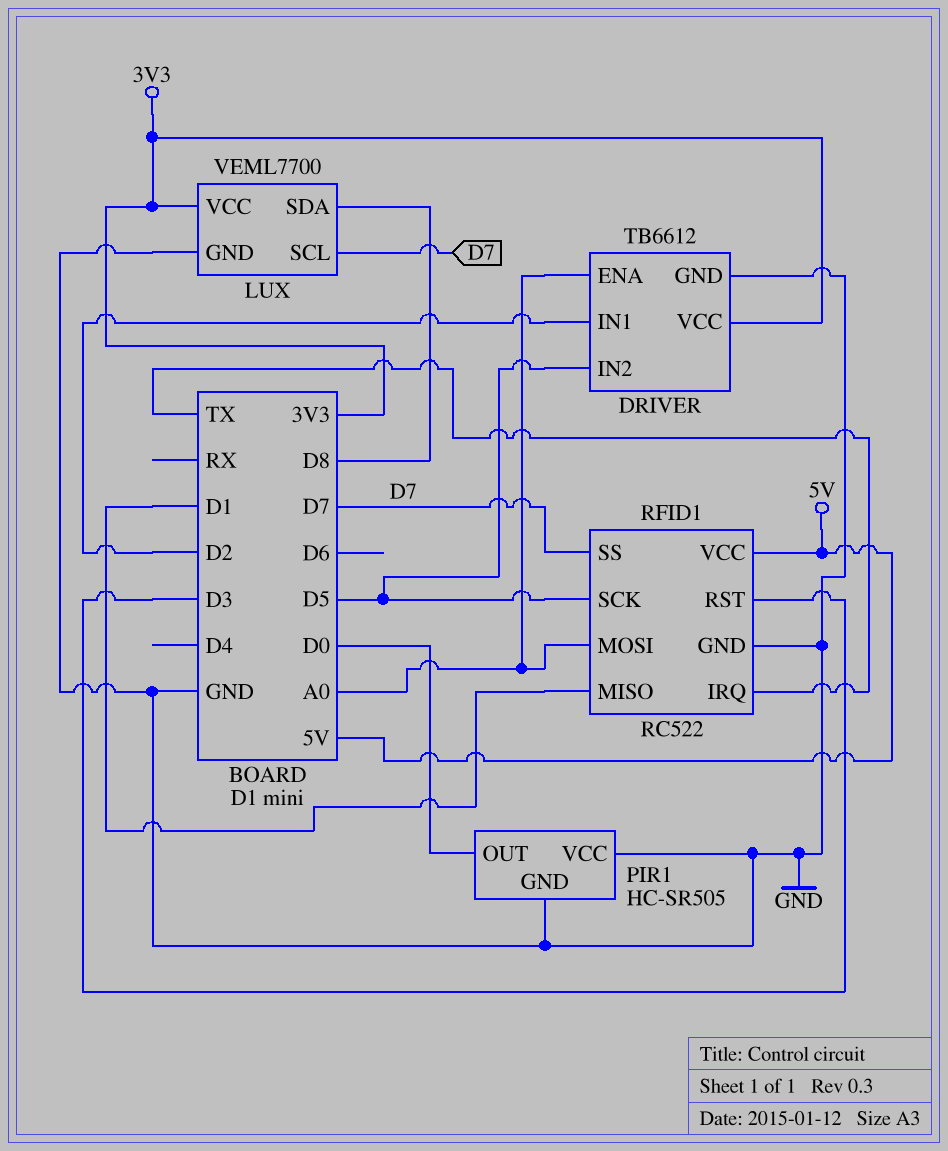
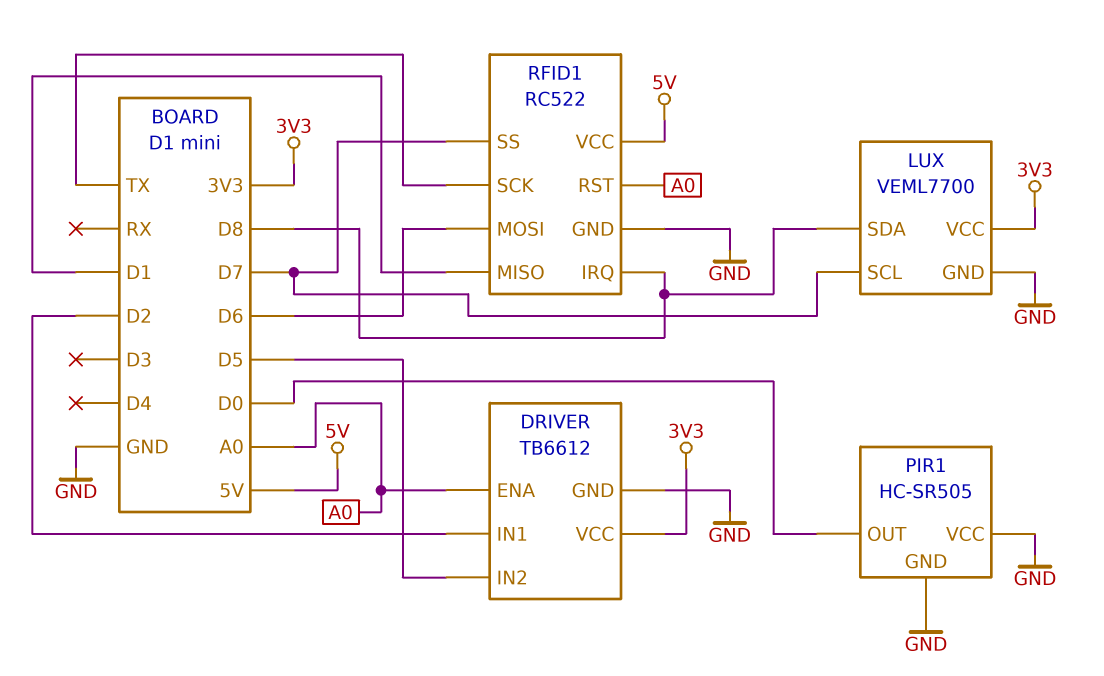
RFID1 pin IRQ: TX -> D8
RFID1 pin MOSI: A0 -> D6
RFID1 pin RST: D3 -> A0
RFID1 pin SCK: D5 -> TX

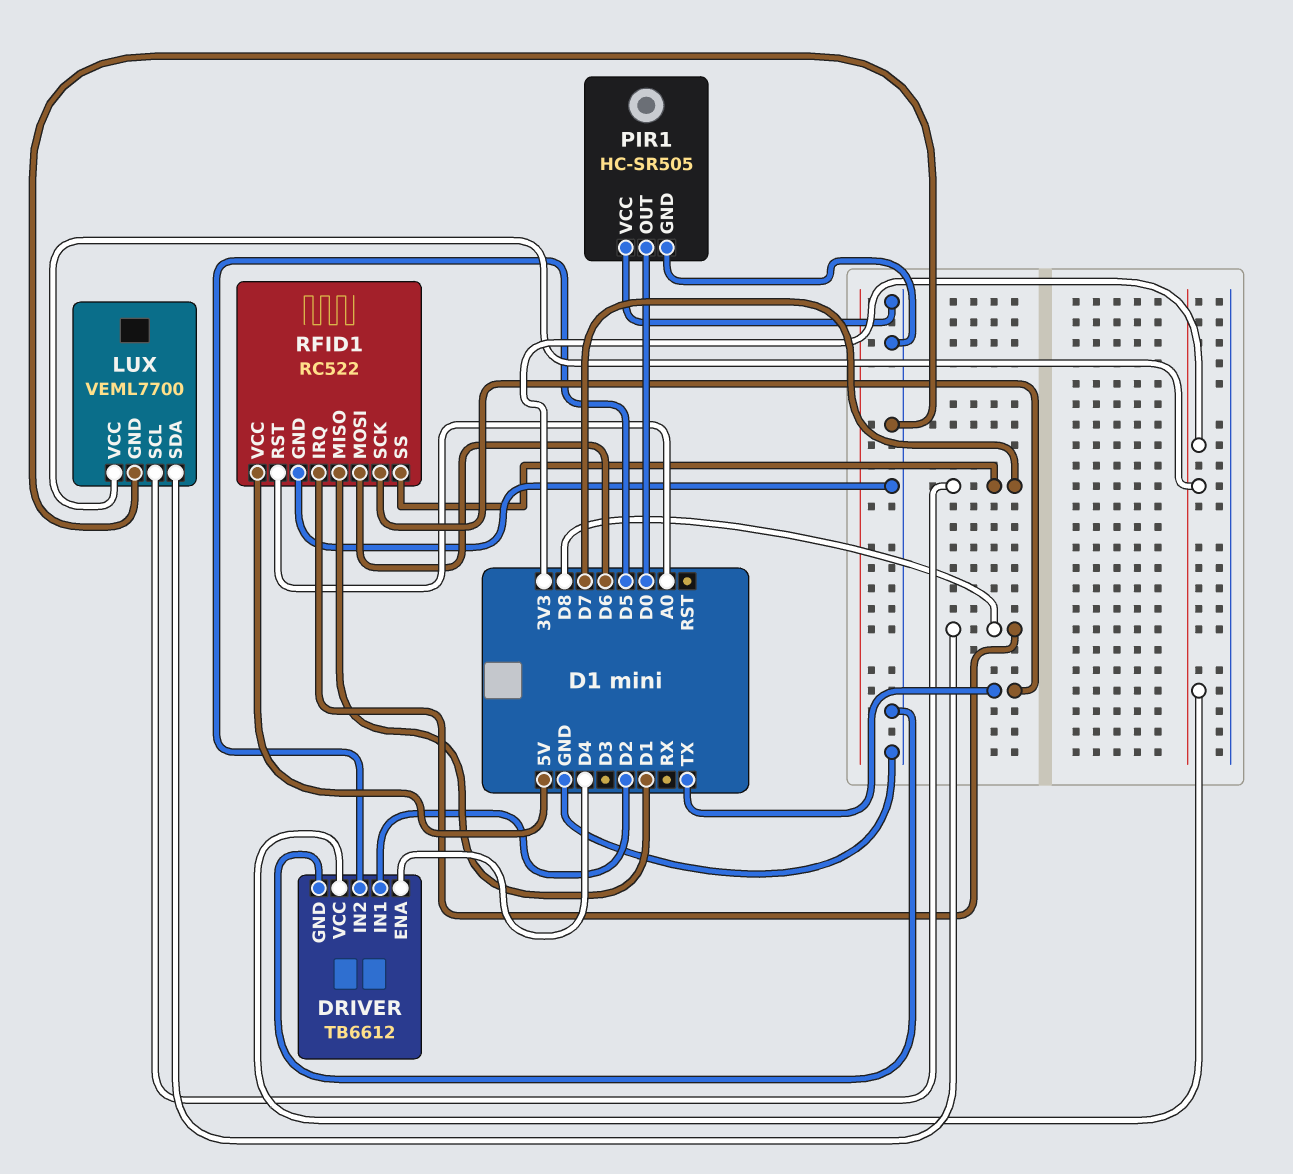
DRIVER pin ENA: A0 -> D4

